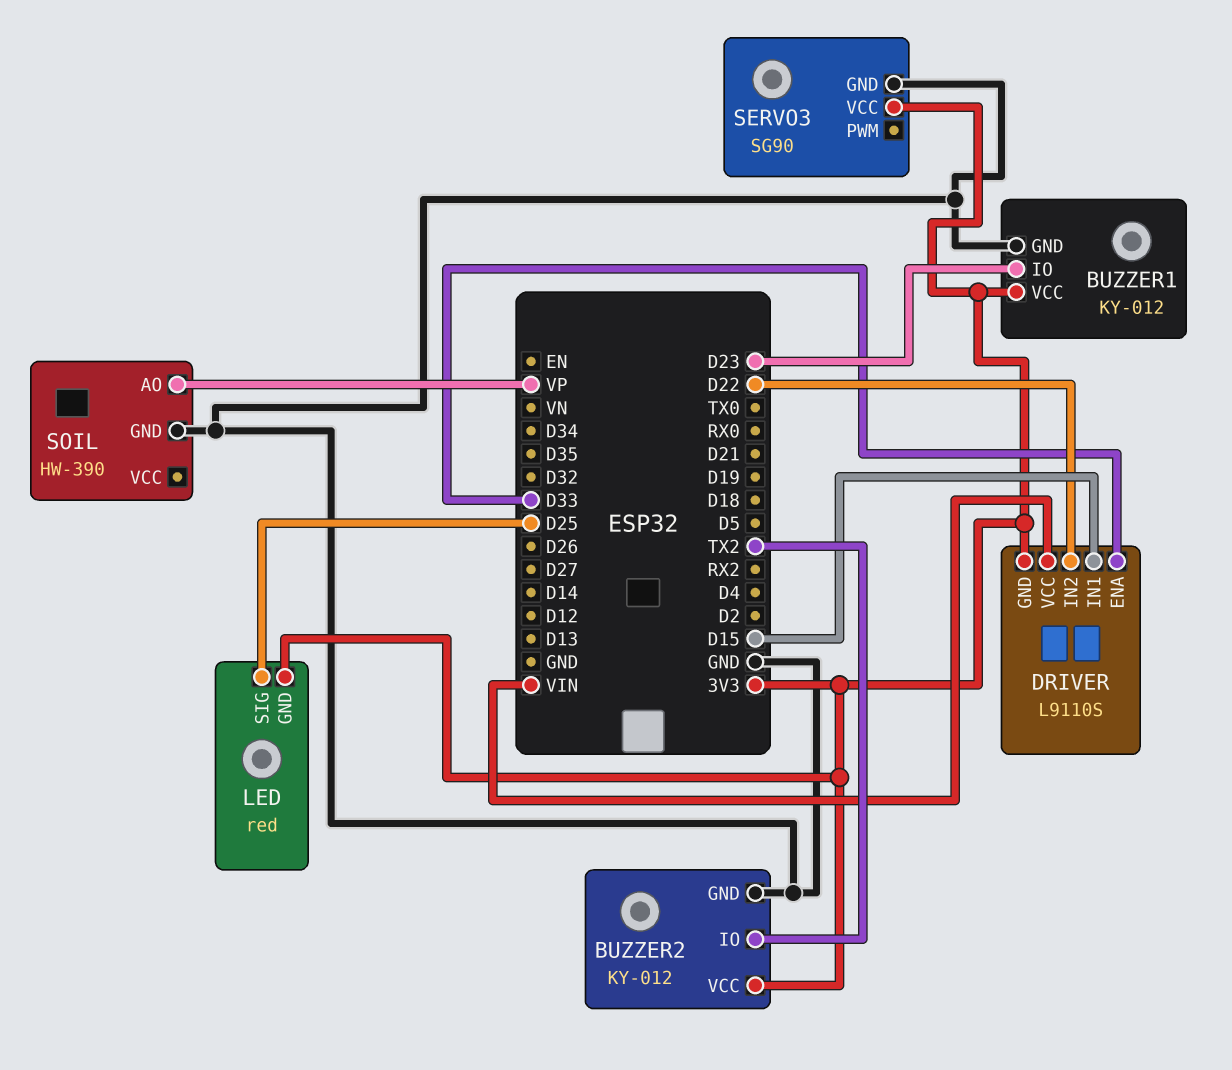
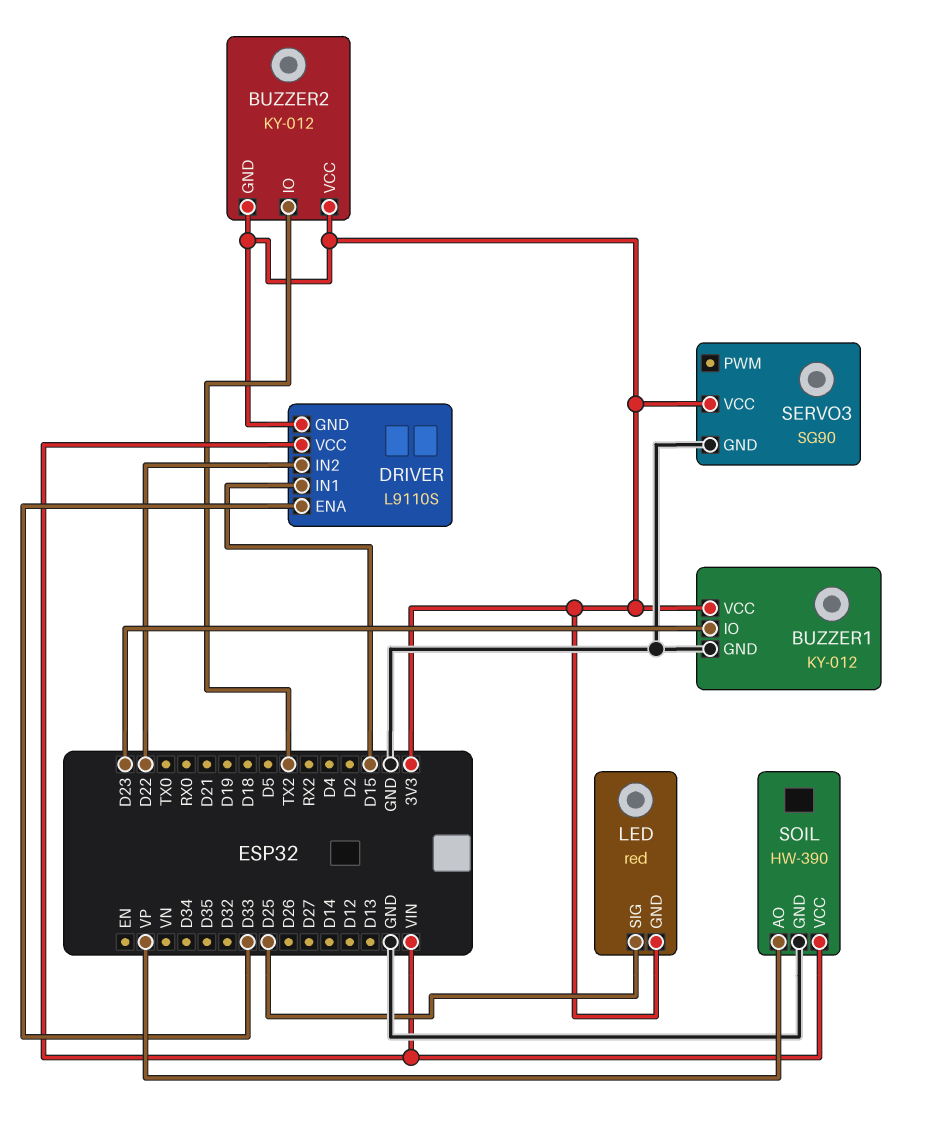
BUZZER2 pin GND: GND -> 3V3
SOIL pin VCC: none -> VIN

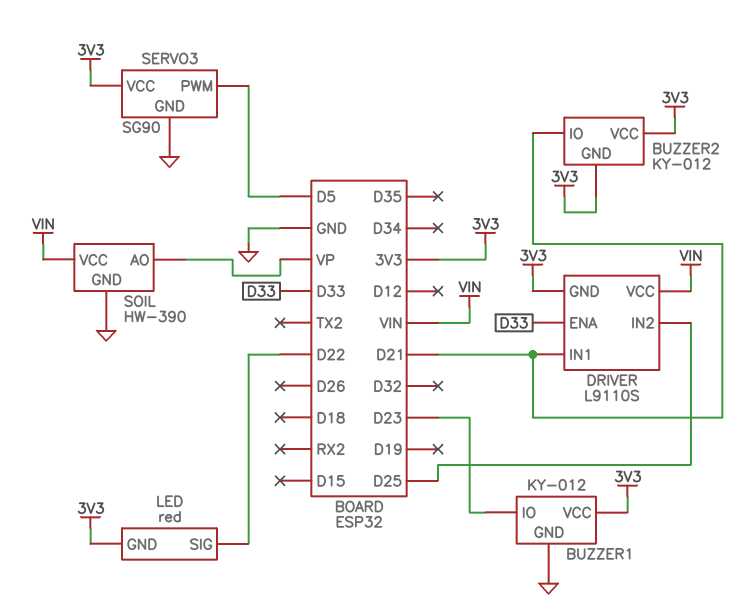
BUZZER2 pin IO: TX2 -> D21
DRIVER pin IN1: D15 -> D21
DRIVER pin IN2: D22 -> D25
LED pin SIG: D25 -> D22
SERVO3 pin PWM: none -> D5

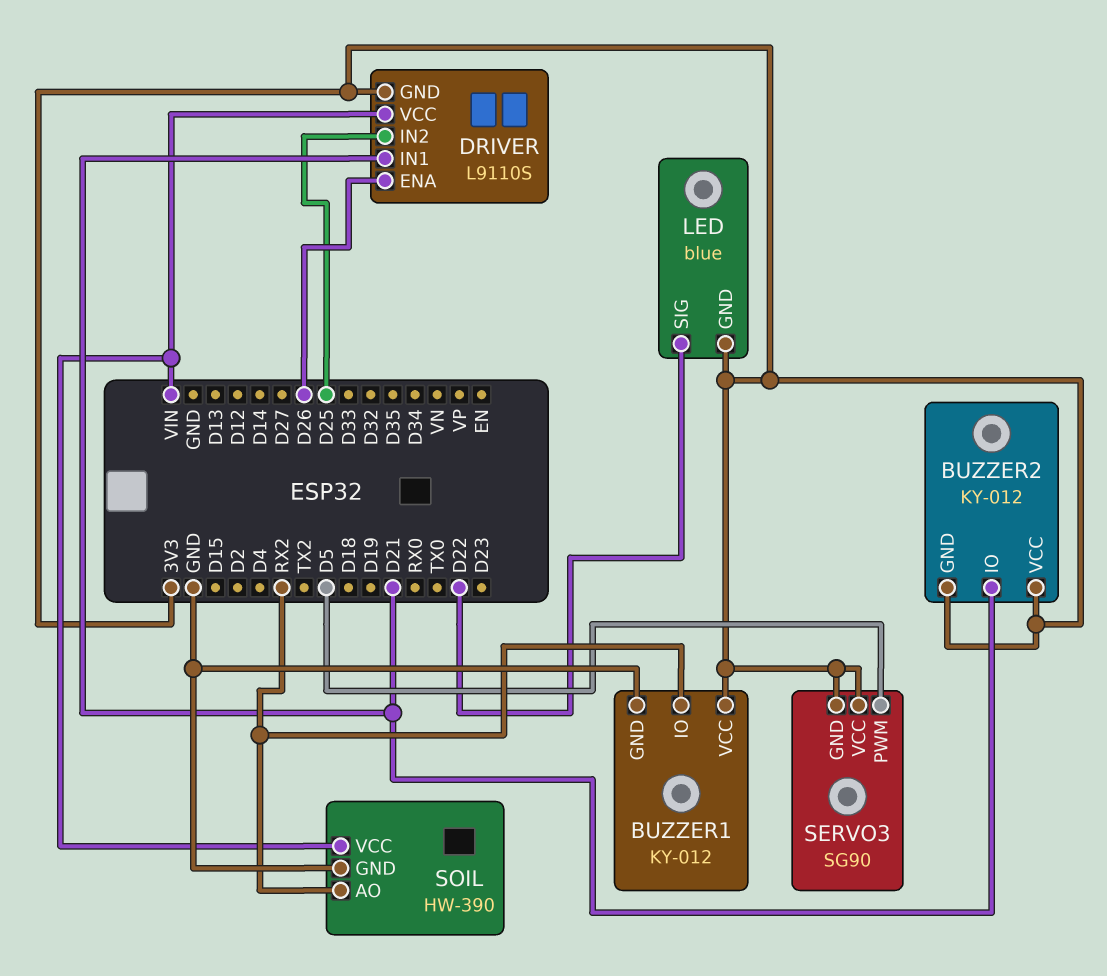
BUZZER1 pin IO: D23 -> RX2
DRIVER pin ENA: D33 -> D26
LED: red -> blue
SERVO3 pin GND: GND -> 3V3
SOIL pin AO: VP -> RX2

